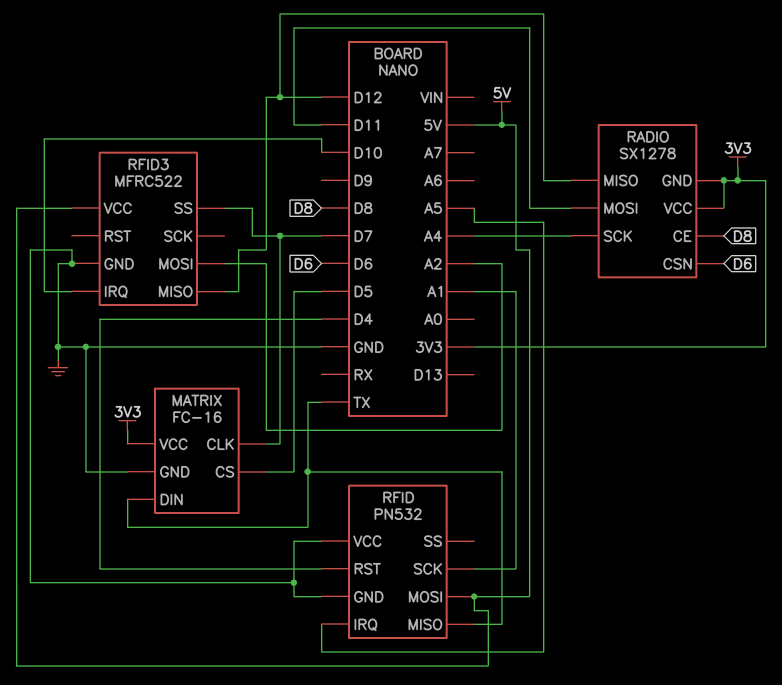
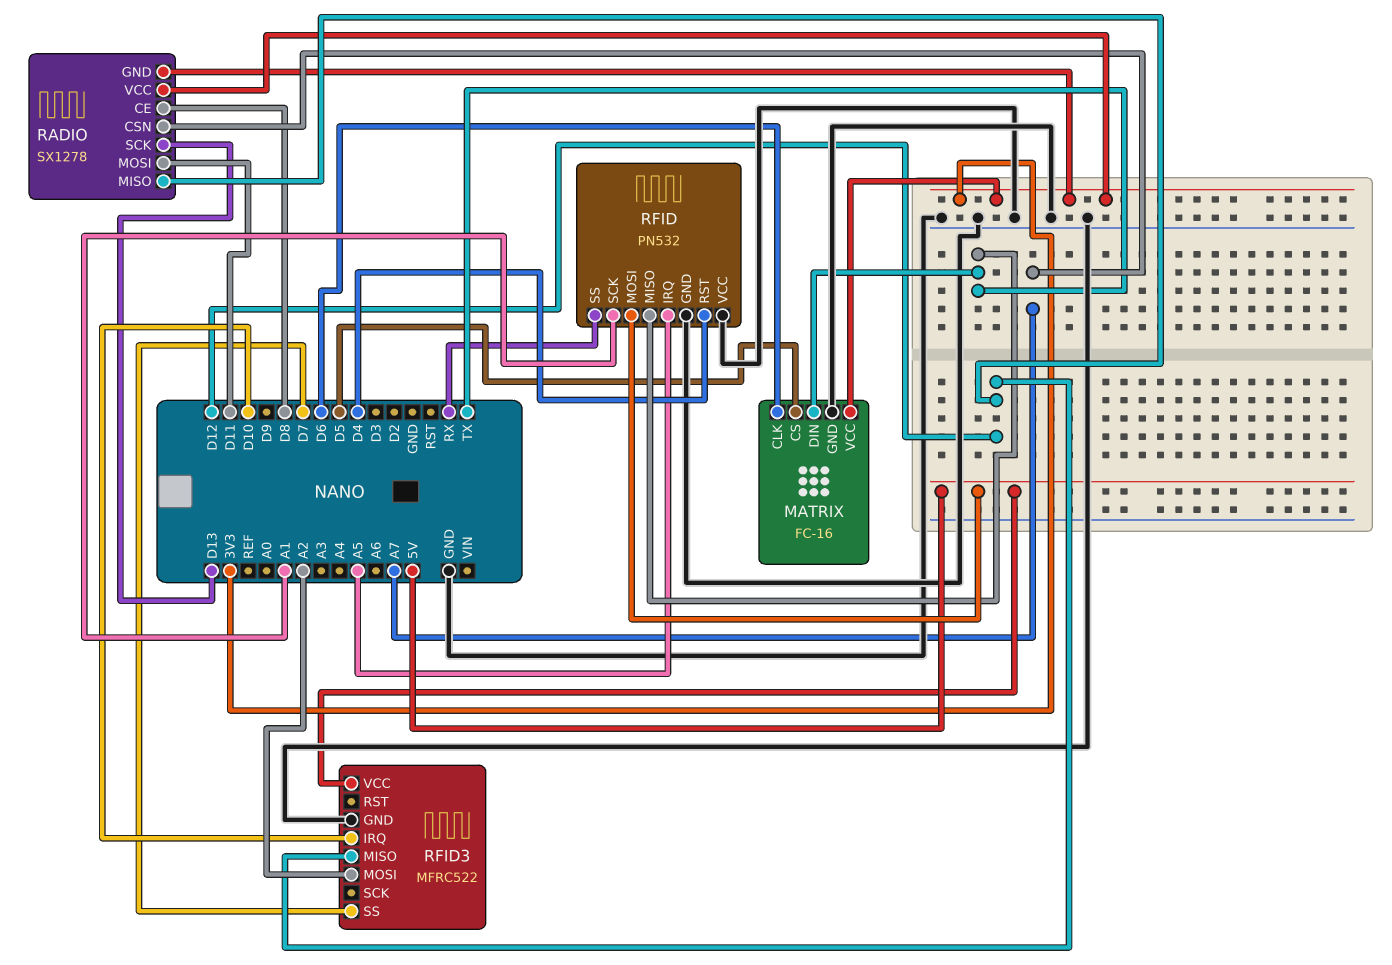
MATRIX pin CLK: D7 -> D6
RADIO pin CSN: D6 -> A7
RADIO pin SCK: A4 -> D13
RFID pin SS: none -> RX

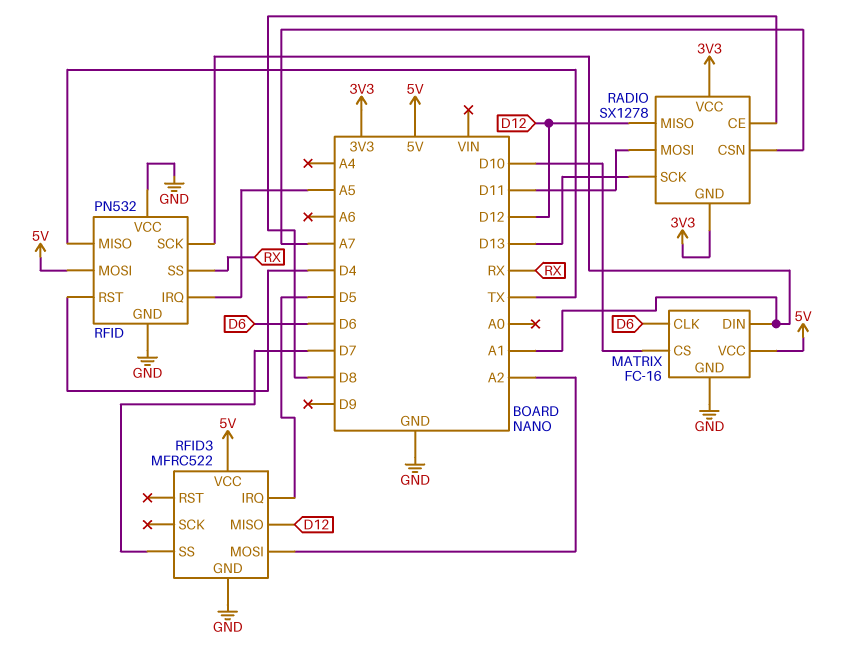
MATRIX pin CS: D5 -> D10
MATRIX pin DIN: TX -> A1
MATRIX pin VCC: 3V3 -> 5V
RFID3 pin IRQ: D10 -> D5

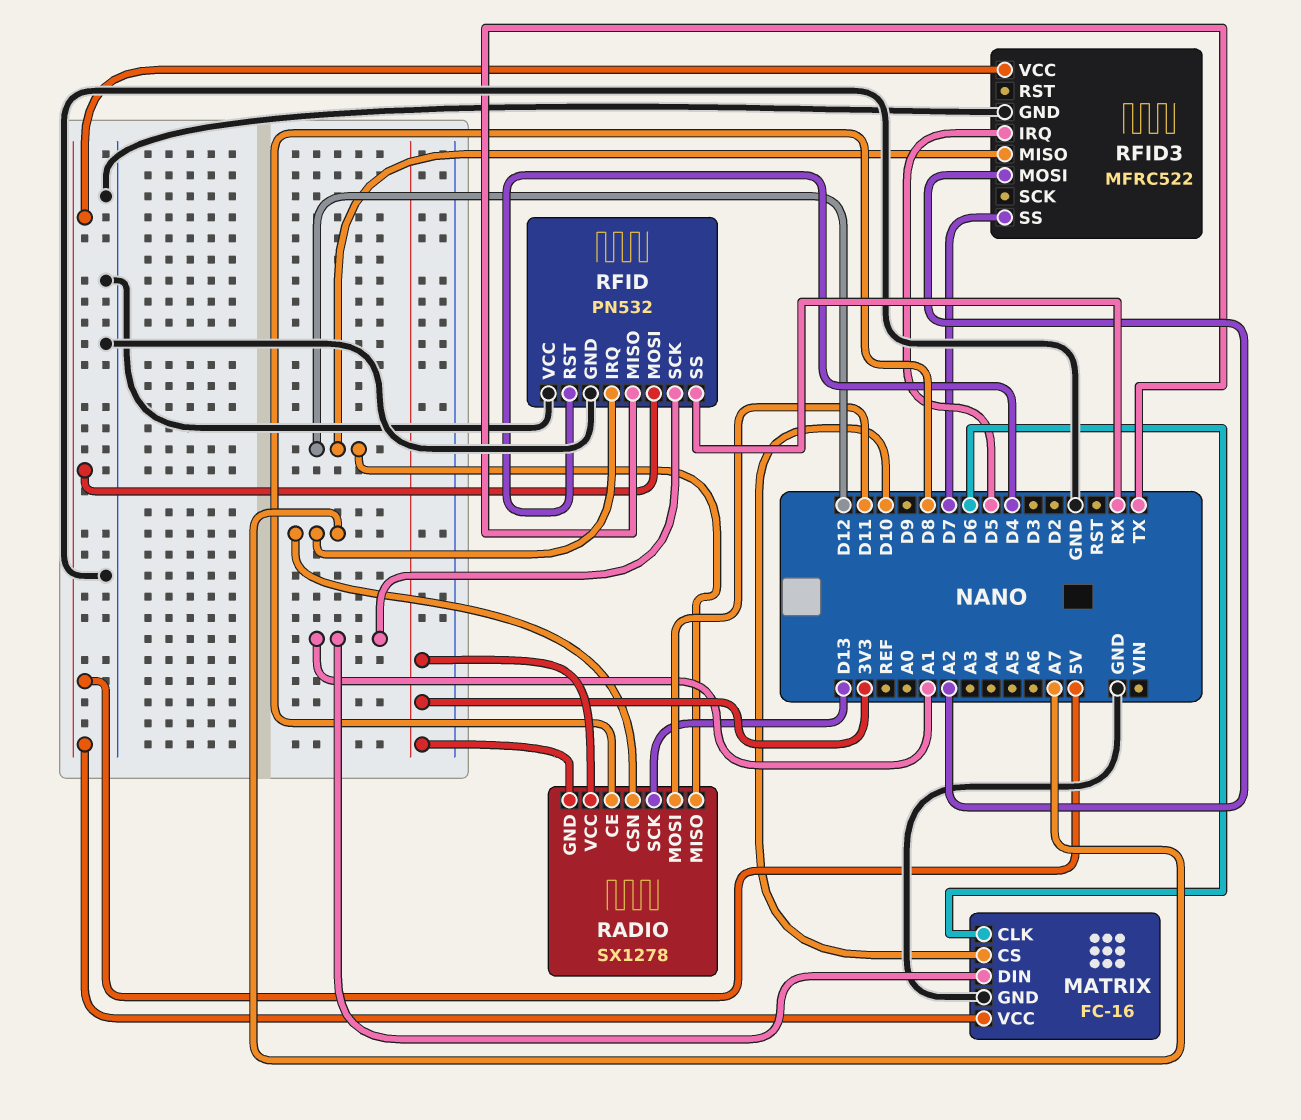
RFID pin IRQ: A5 -> A7

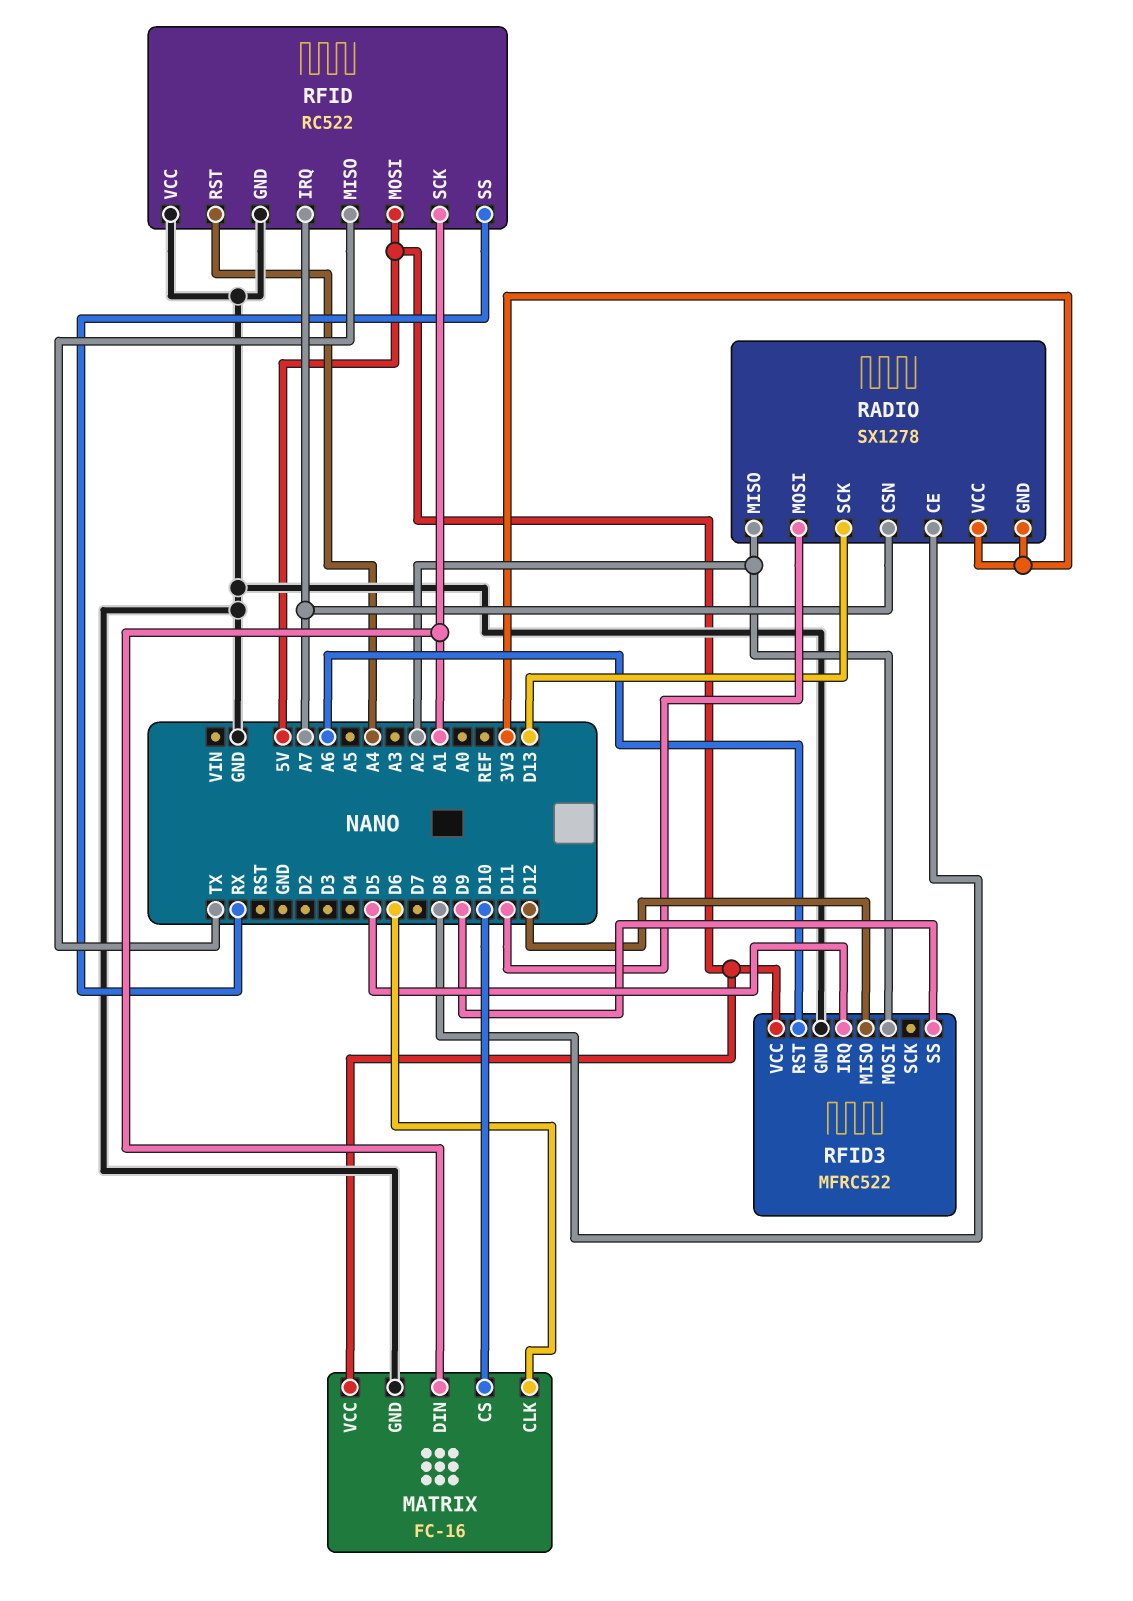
RADIO pin MISO: D12 -> A2
RFID: PN532 -> RC522
RFID pin RST: D4 -> A4
RFID3 pin RST: none -> A6
RFID3 pin SS: D7 -> D9

